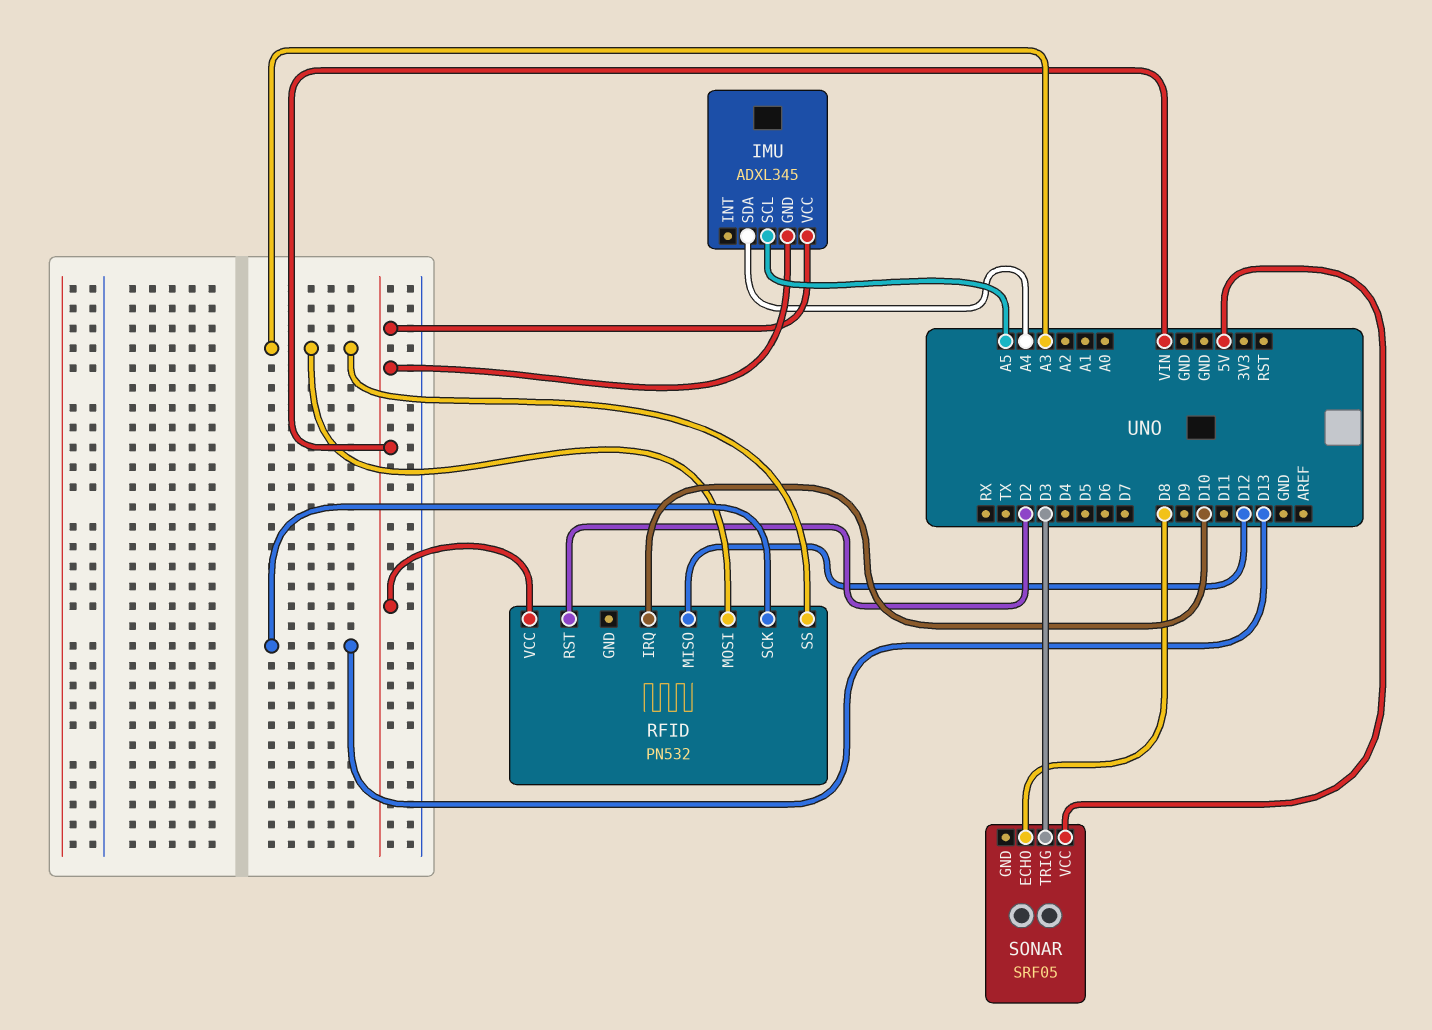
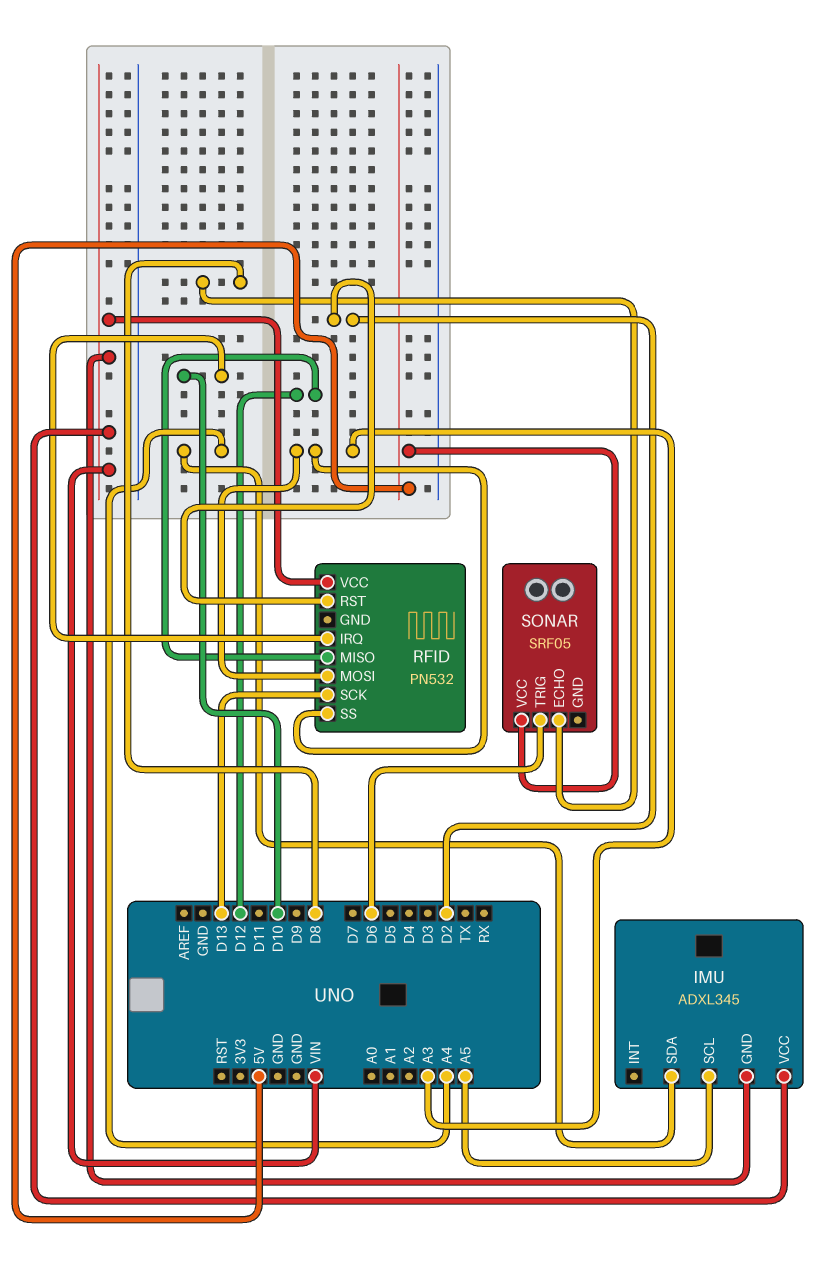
SONAR pin TRIG: D3 -> D6

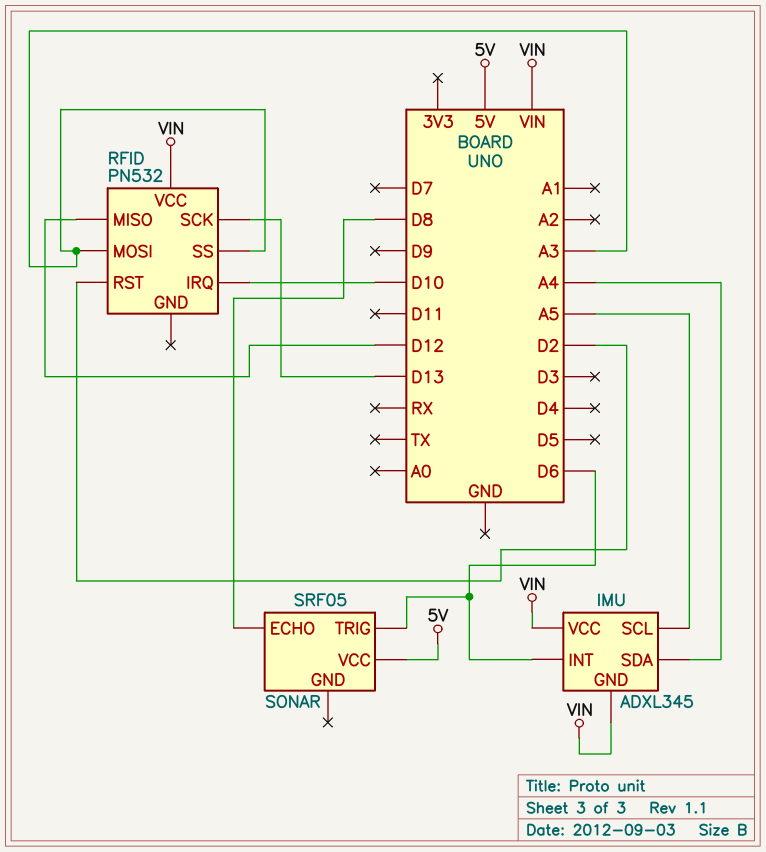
IMU pin INT: none -> D6

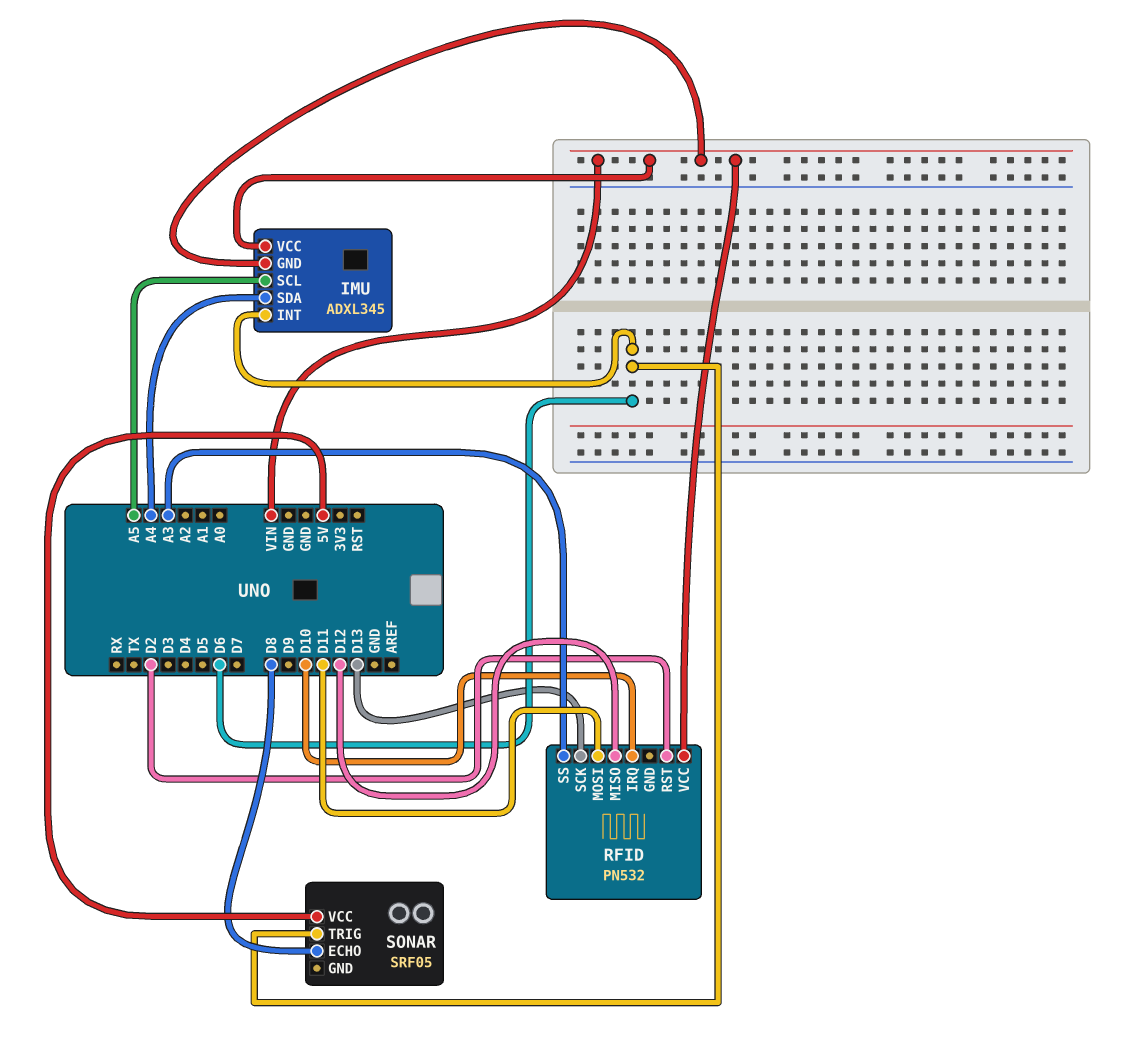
RFID pin MOSI: A3 -> D11

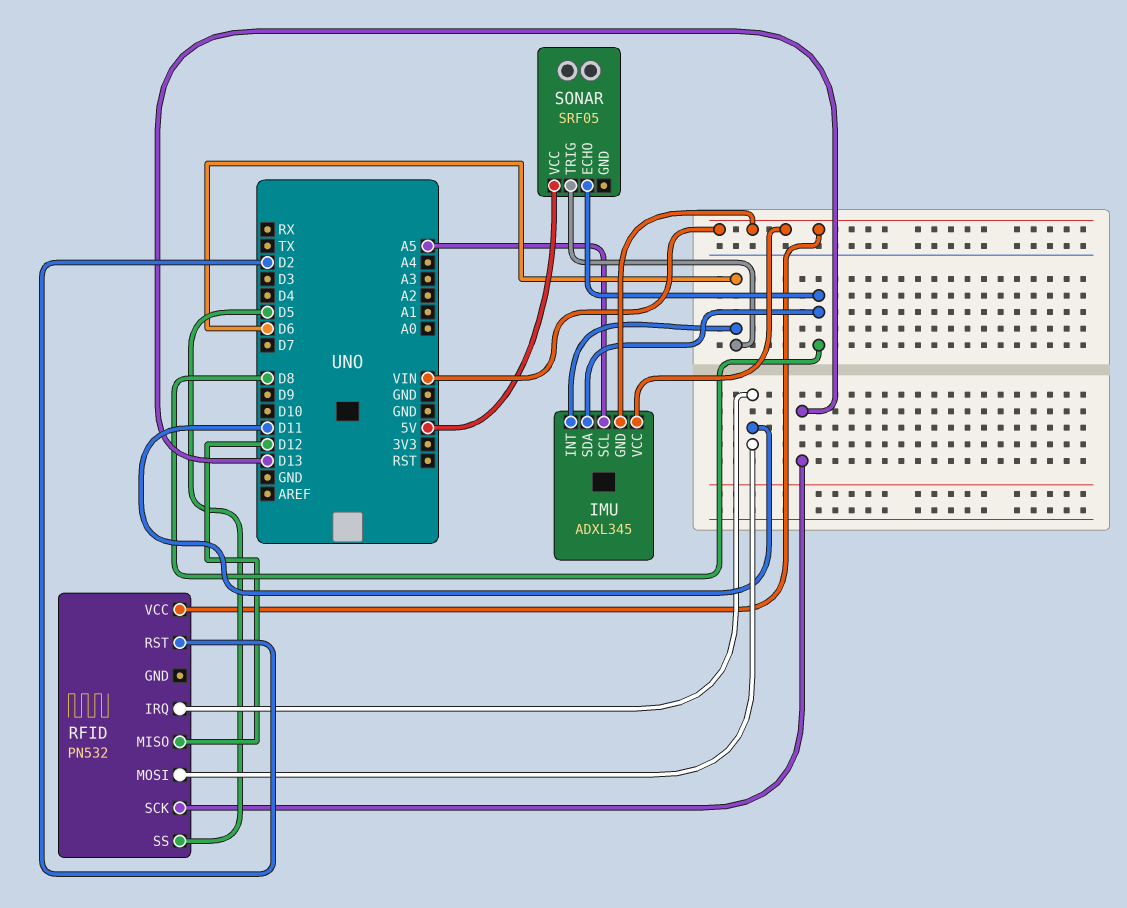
IMU pin SDA: A4 -> D8
RFID pin IRQ: D10 -> D11
RFID pin SS: A3 -> D5

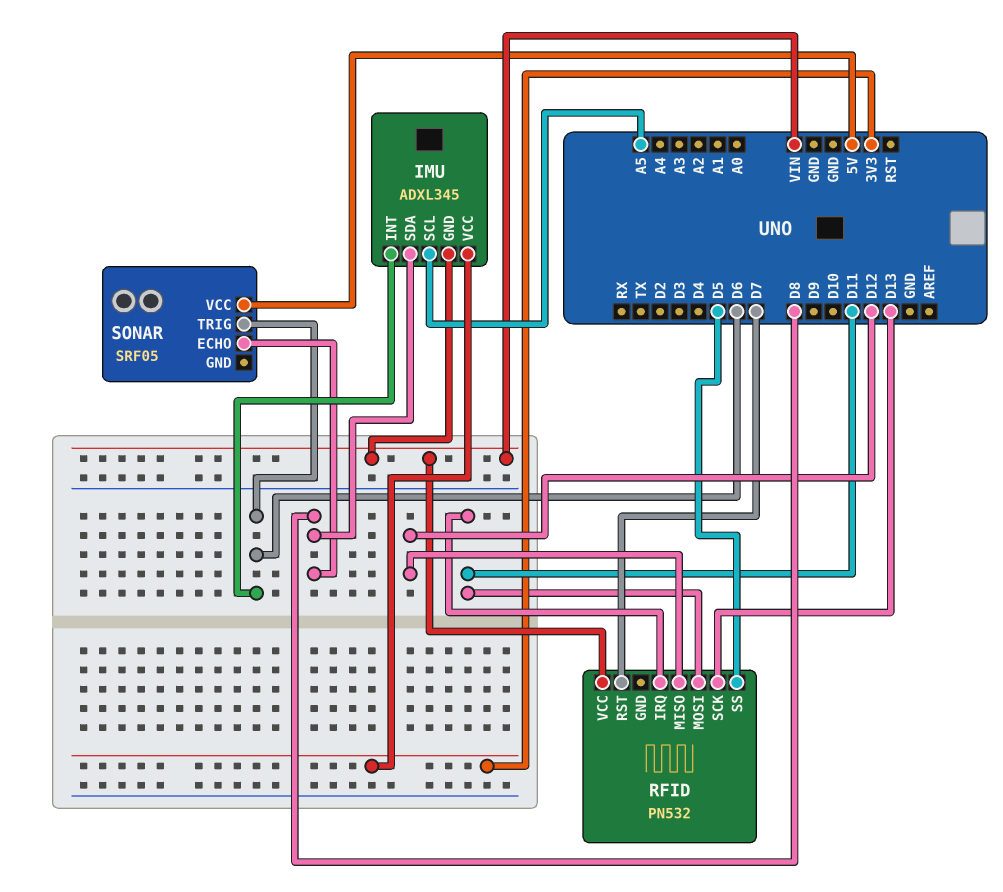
IMU pin VCC: VIN -> 3V3
RFID pin RST: D2 -> D7

